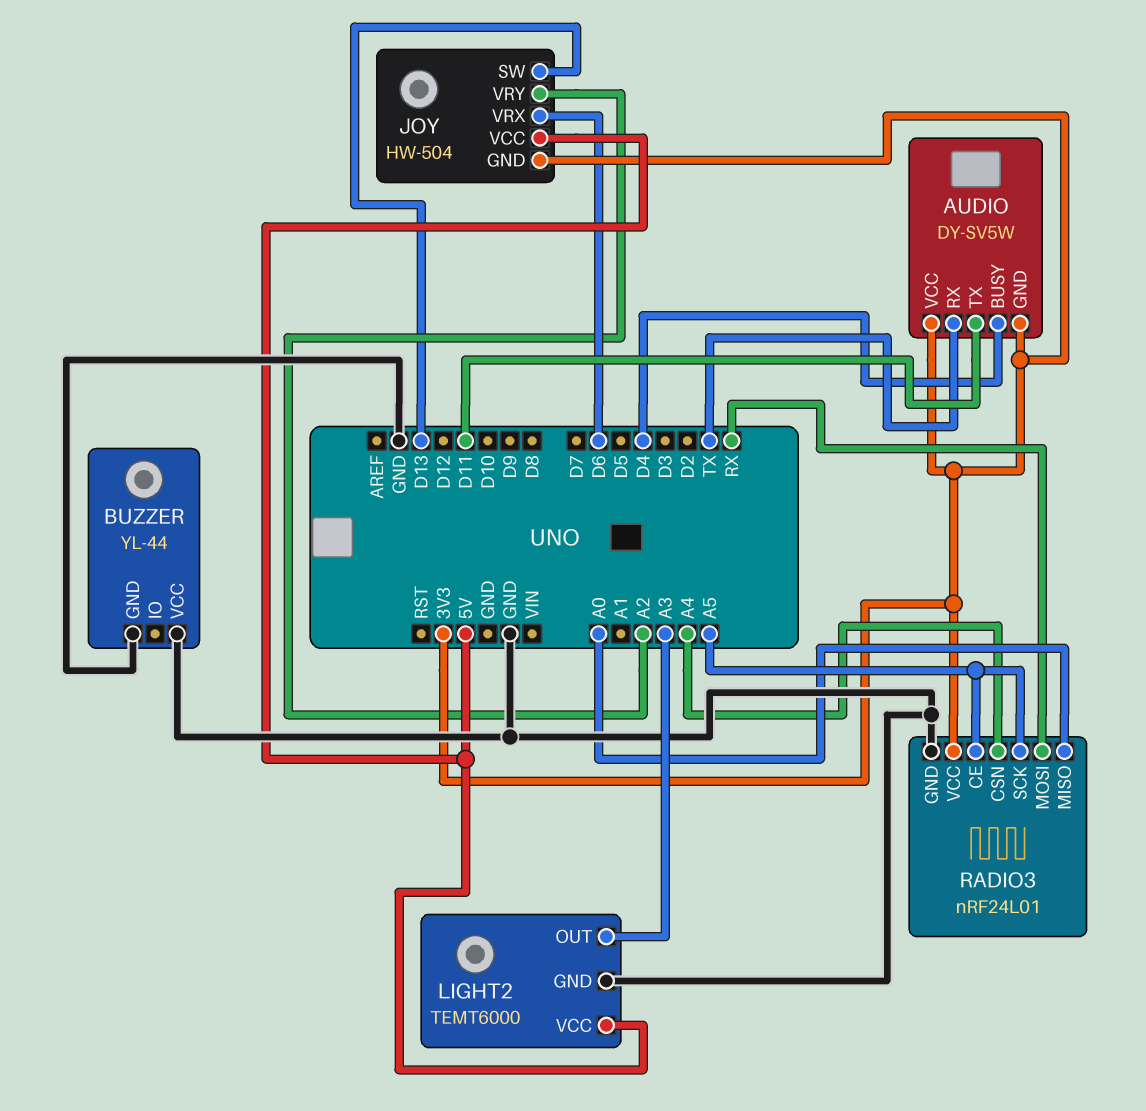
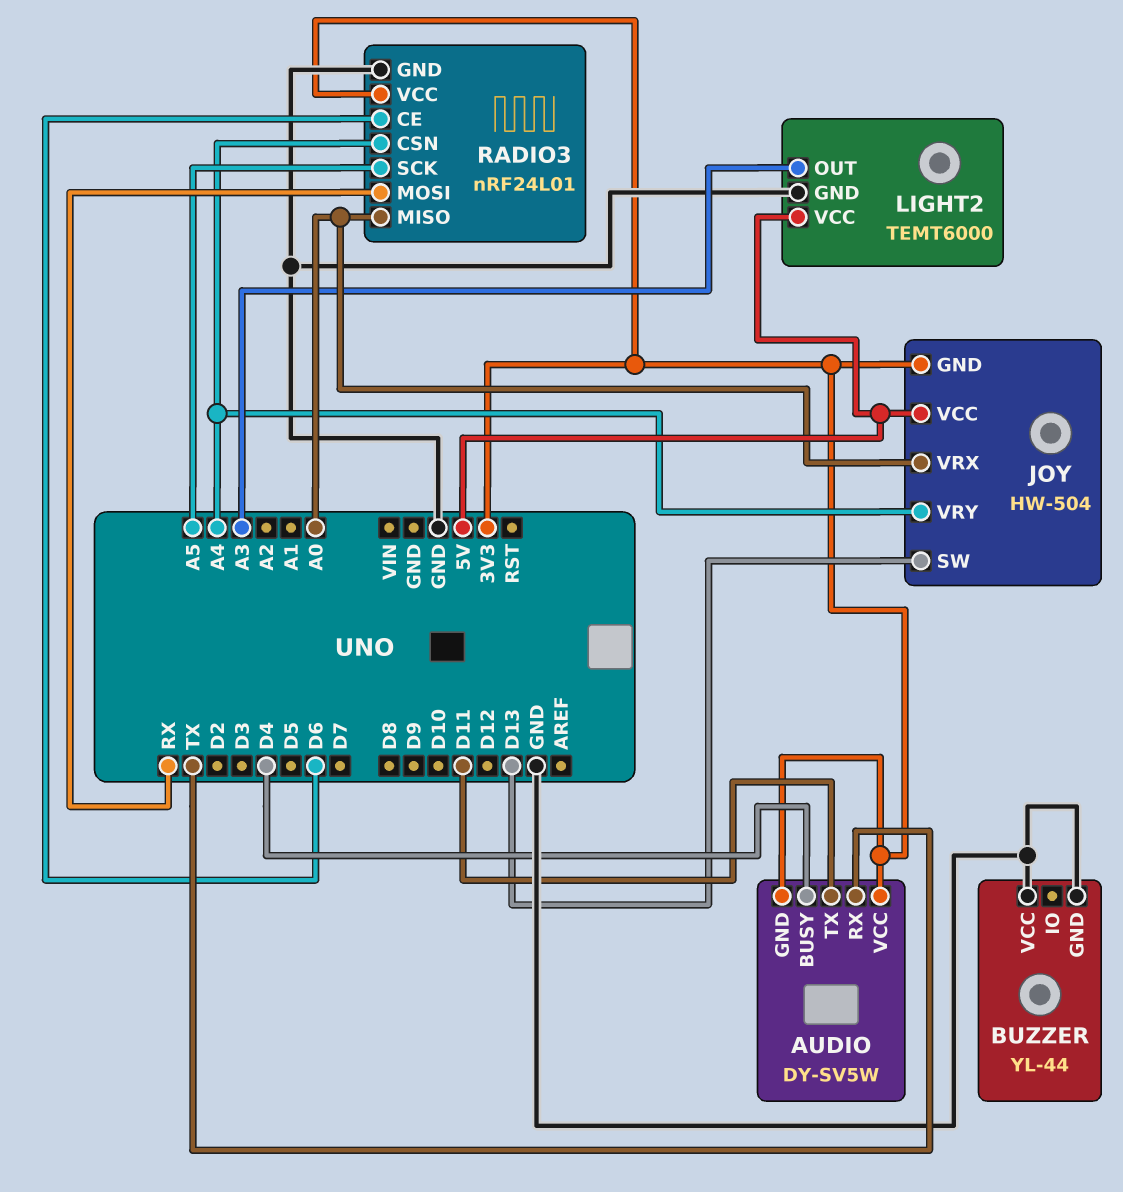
JOY pin VRX: D6 -> A0
JOY pin VRY: A2 -> A4
RADIO3 pin CE: A5 -> D6

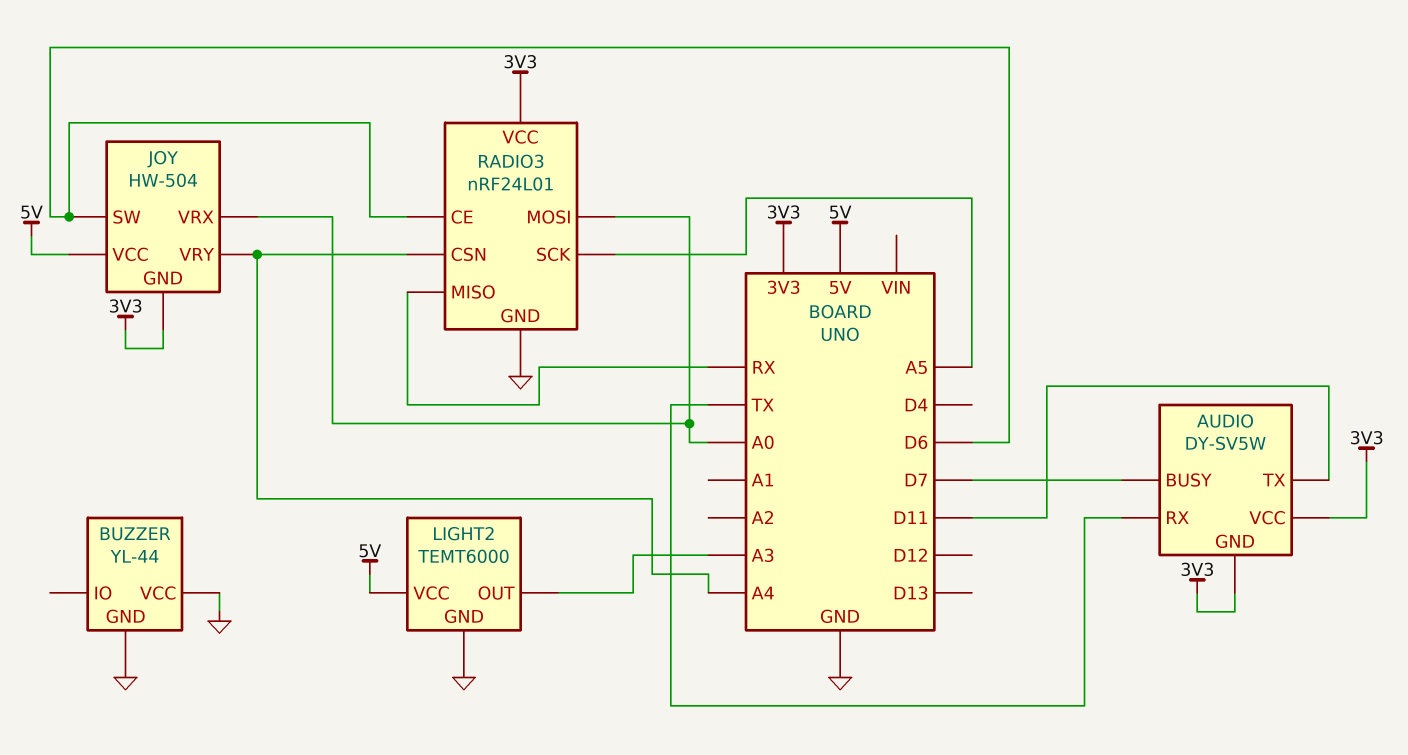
AUDIO pin BUSY: D4 -> D7
JOY pin SW: D13 -> D6
RADIO3 pin MISO: A0 -> RX
RADIO3 pin MOSI: RX -> A0

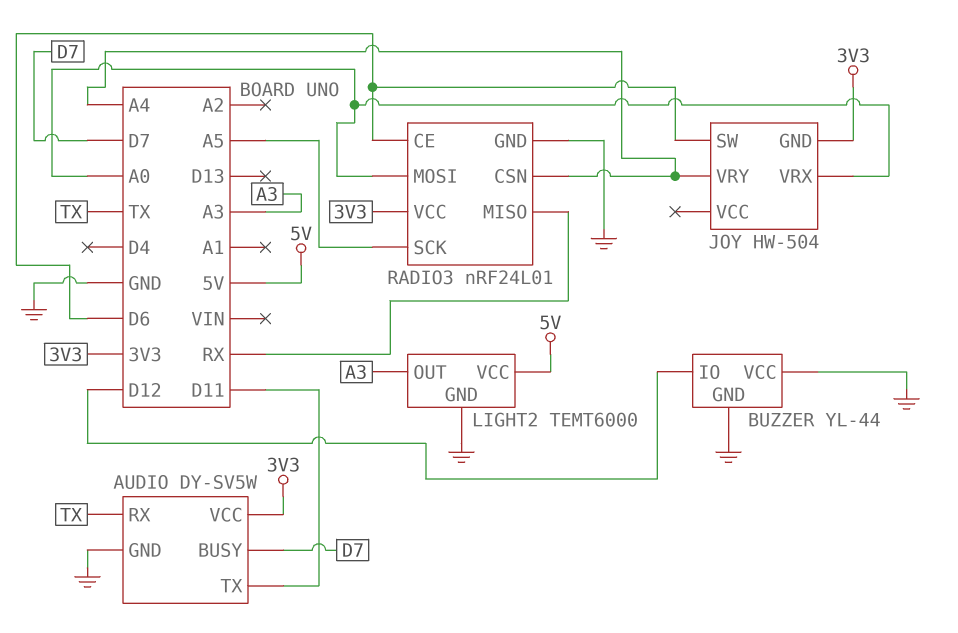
AUDIO pin GND: 3V3 -> GND
BUZZER pin IO: none -> D12
JOY pin VCC: 5V -> none

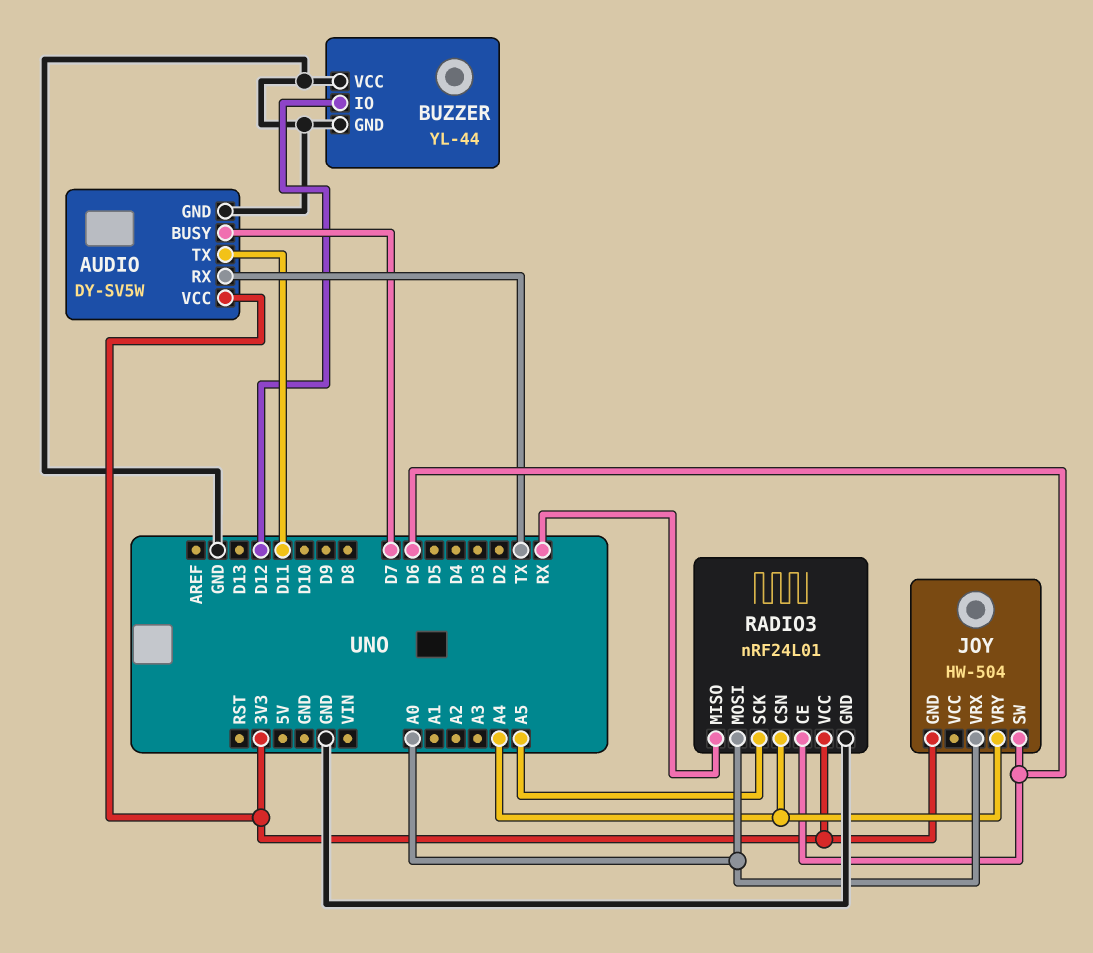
LIGHT2: TEMT6000 -> none
LIGHT2 pin GND: GND -> none
LIGHT2 pin OUT: A3 -> none
LIGHT2 pin VCC: 5V -> none

